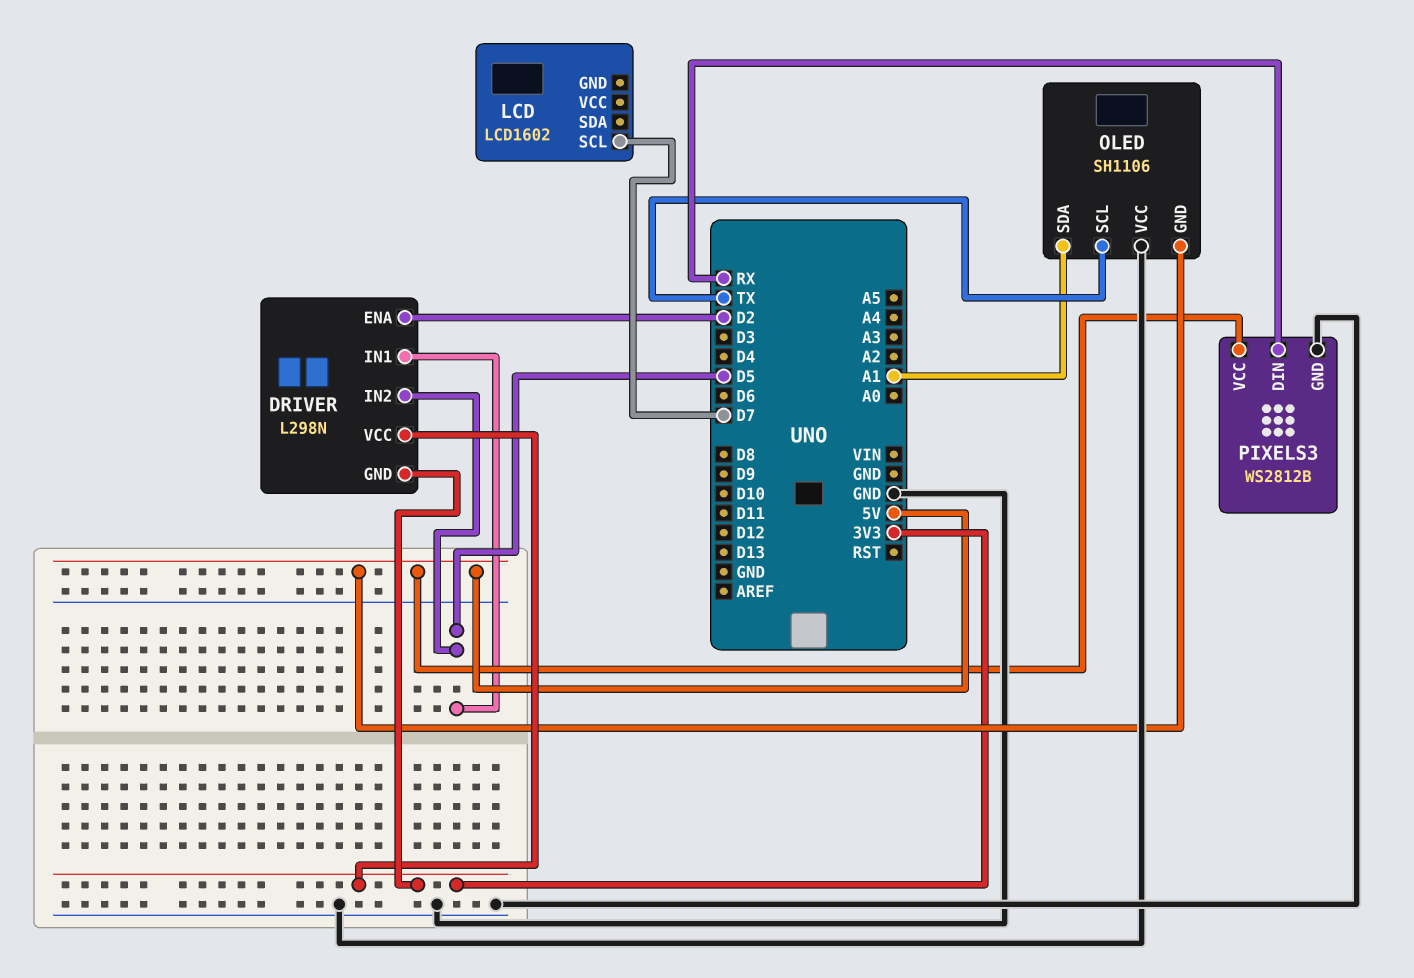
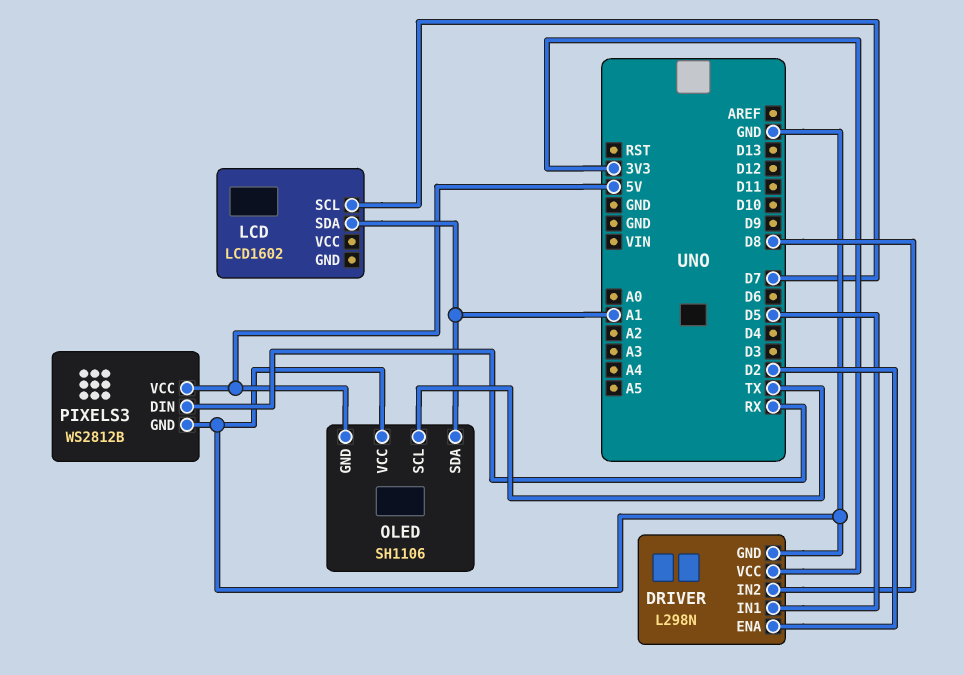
DRIVER pin GND: 3V3 -> GND
DRIVER pin IN2: D5 -> D8
LCD pin SDA: none -> A1

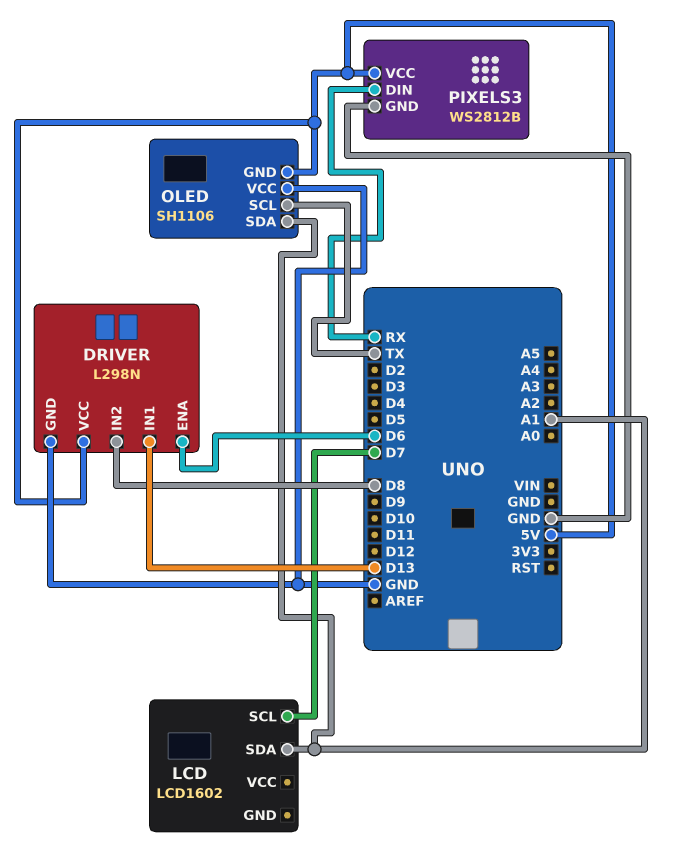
DRIVER pin ENA: D2 -> D6
DRIVER pin IN1: D5 -> D13
DRIVER pin VCC: 3V3 -> 5V

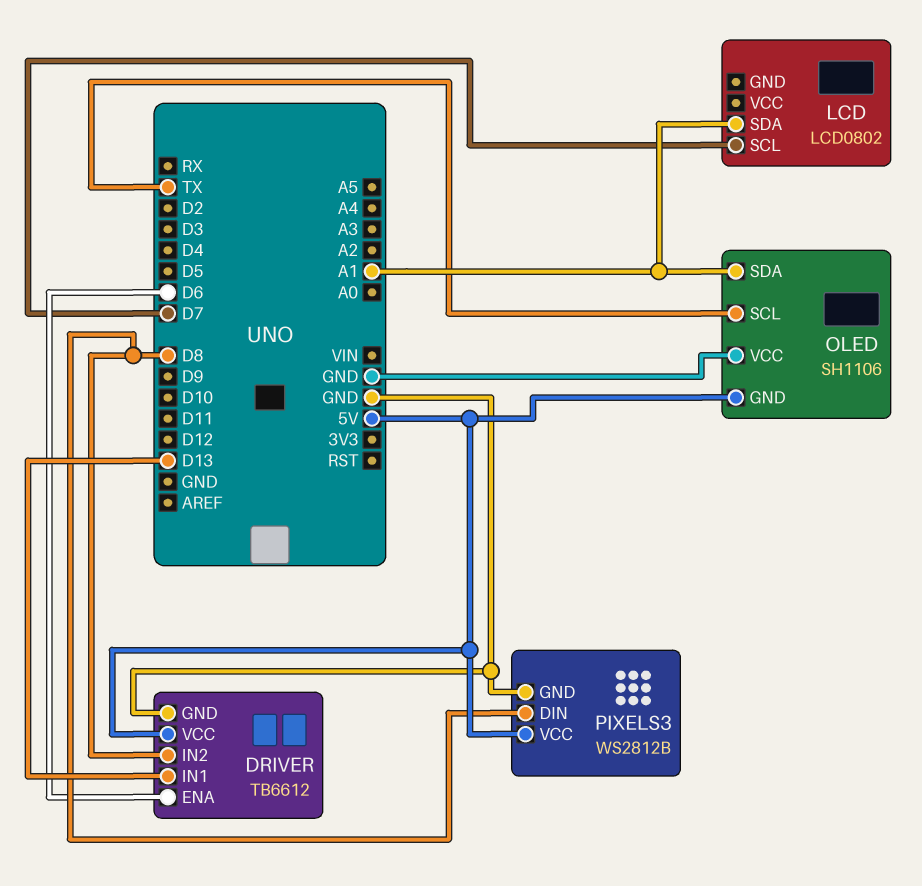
DRIVER: L298N -> TB6612
LCD: LCD1602 -> LCD0802
PIXELS3 pin DIN: RX -> D8

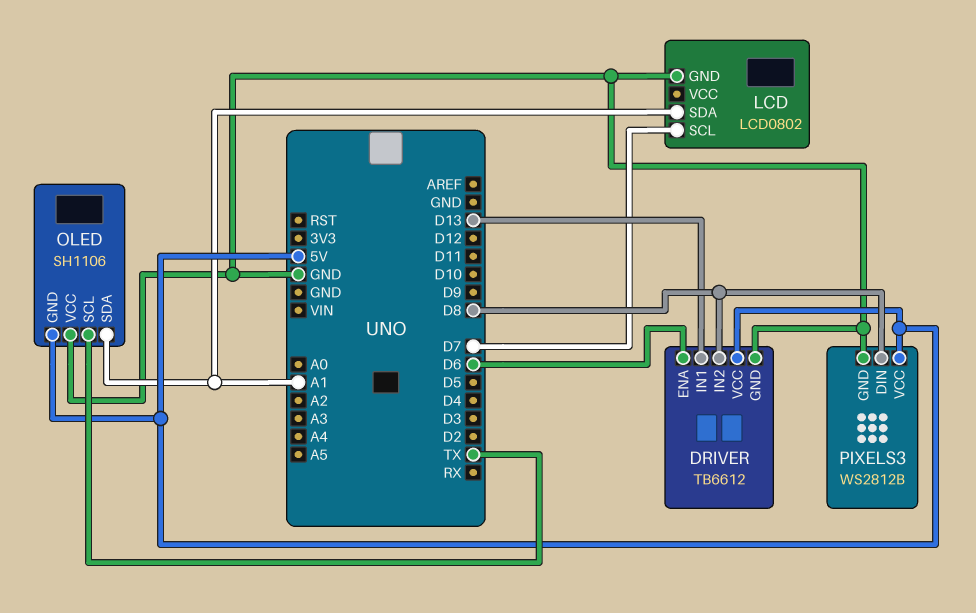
LCD pin GND: none -> GND

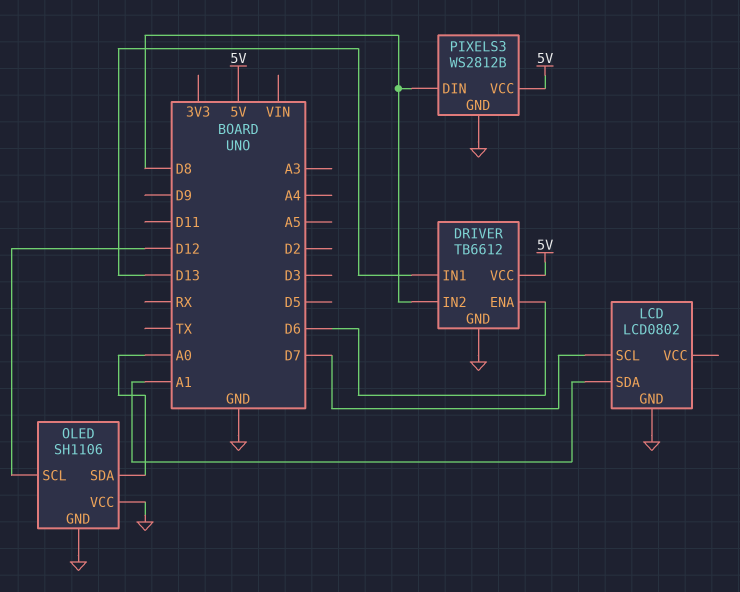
OLED pin GND: 5V -> GND
OLED pin SCL: TX -> D12
OLED pin SDA: A1 -> A0

